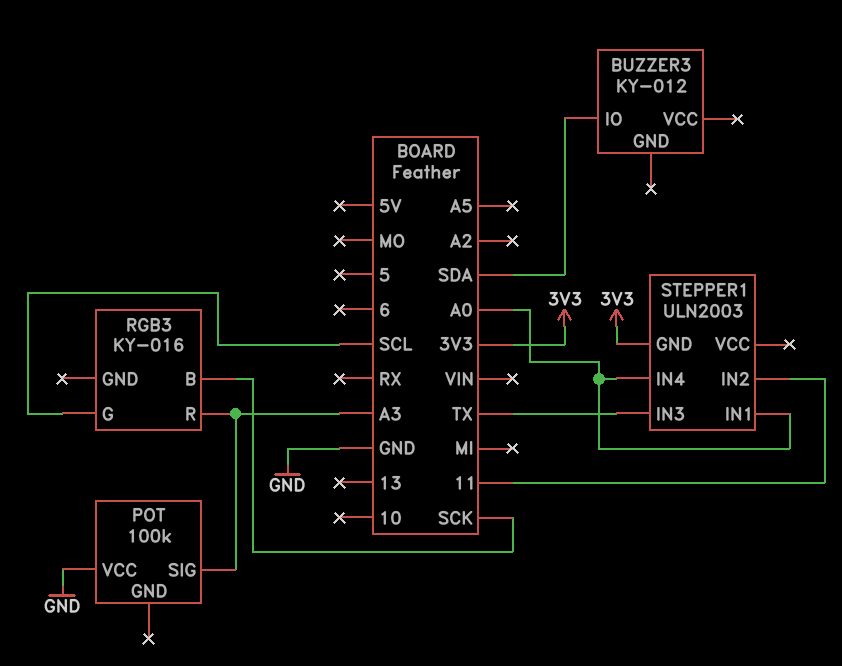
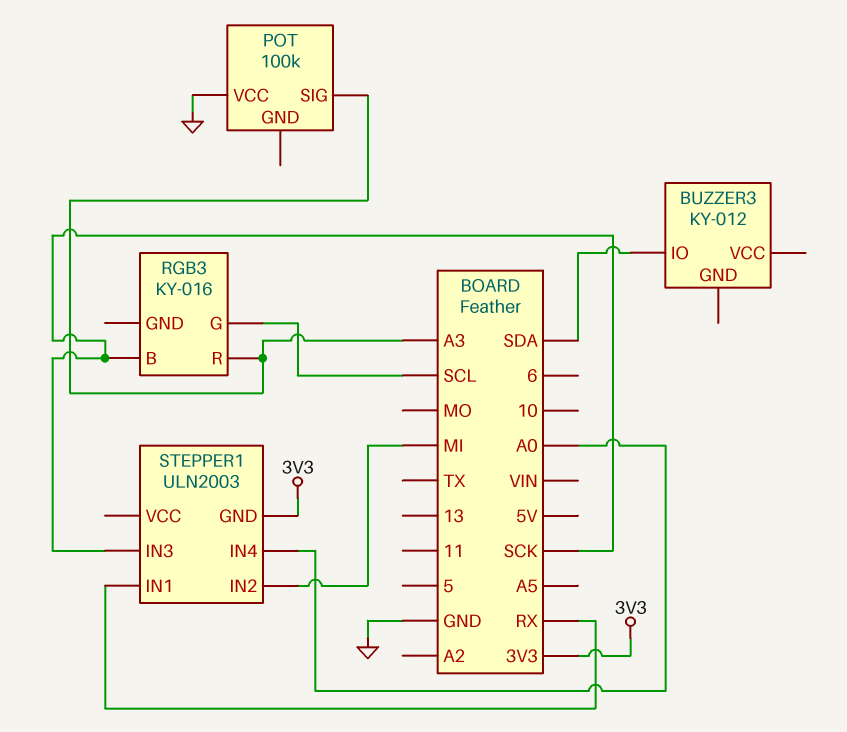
STEPPER1 pin IN1: A0 -> RX
STEPPER1 pin IN2: 11 -> MI
STEPPER1 pin IN3: TX -> SCK

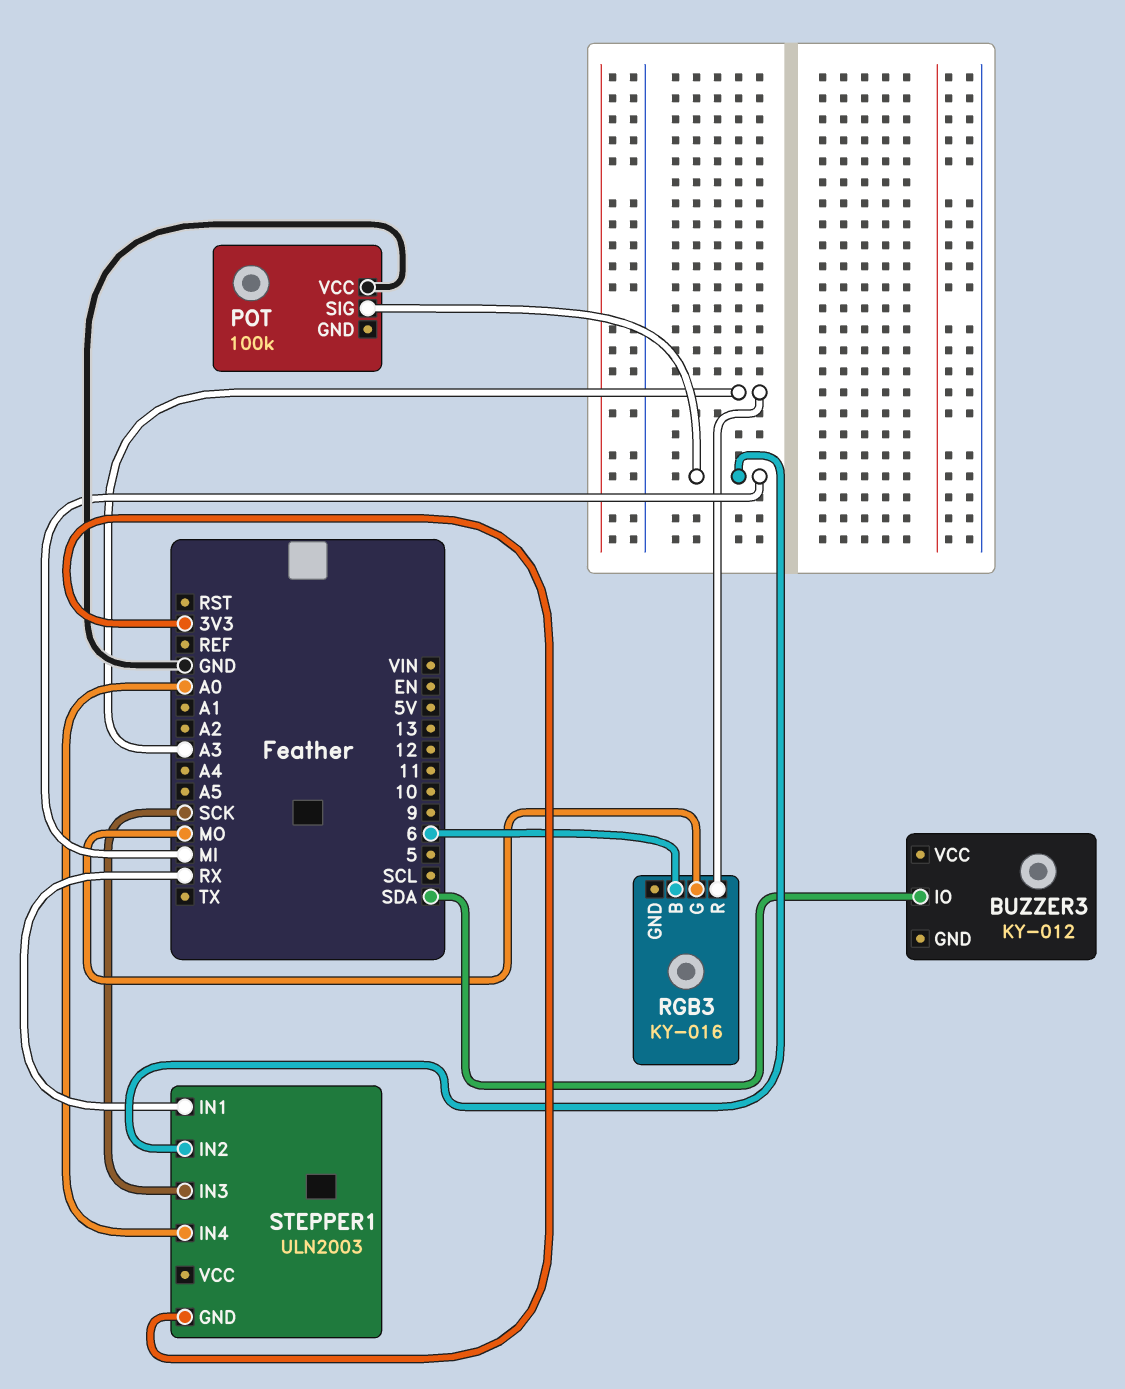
POT pin SIG: A3 -> MI
RGB3 pin B: SCK -> 6
RGB3 pin G: SCL -> MO

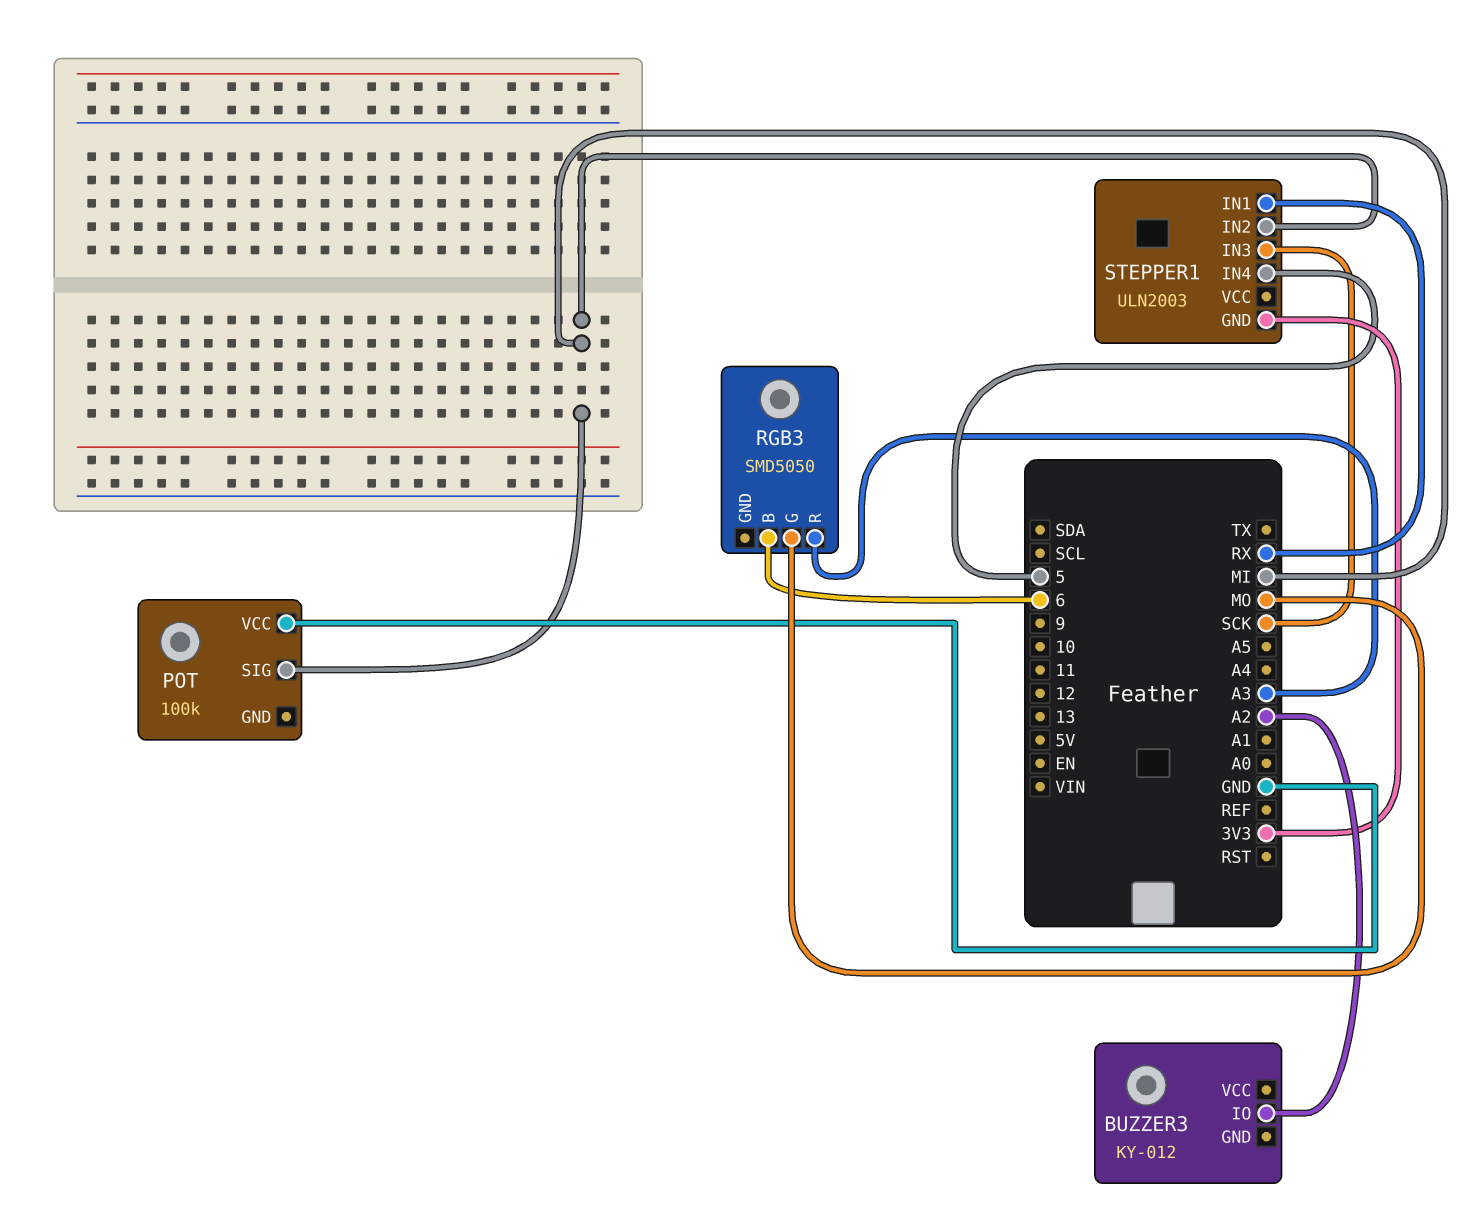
BUZZER3 pin IO: SDA -> A2
RGB3: KY-016 -> SMD5050
STEPPER1 pin IN4: A0 -> 5

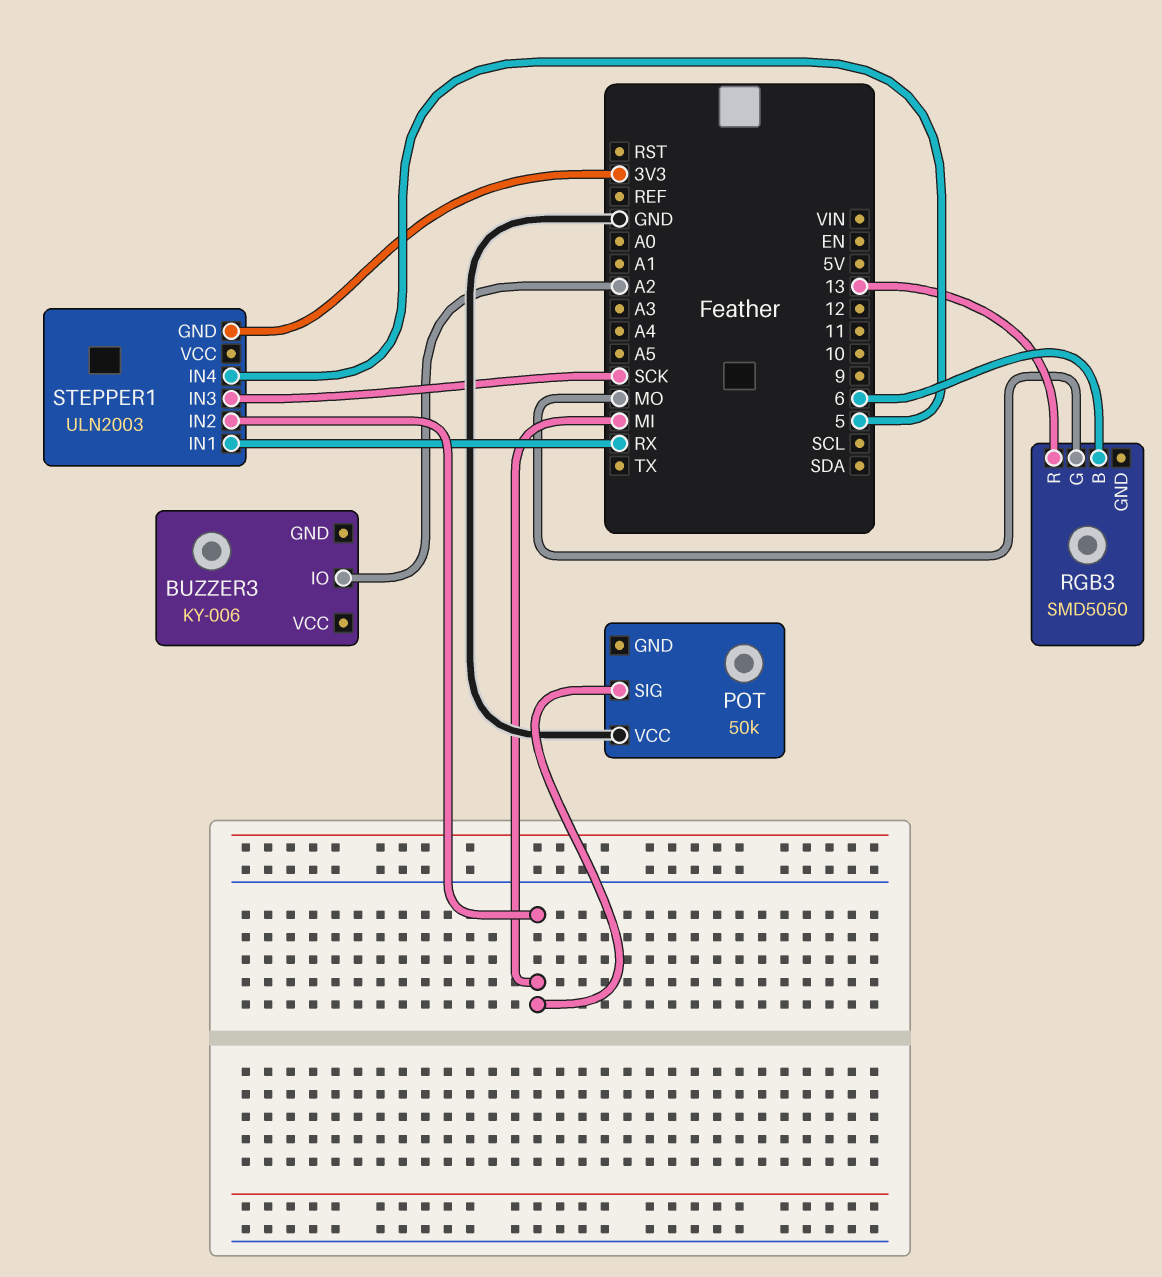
BUZZER3: KY-012 -> KY-006
POT: 100k -> 50k
RGB3 pin R: A3 -> 13

